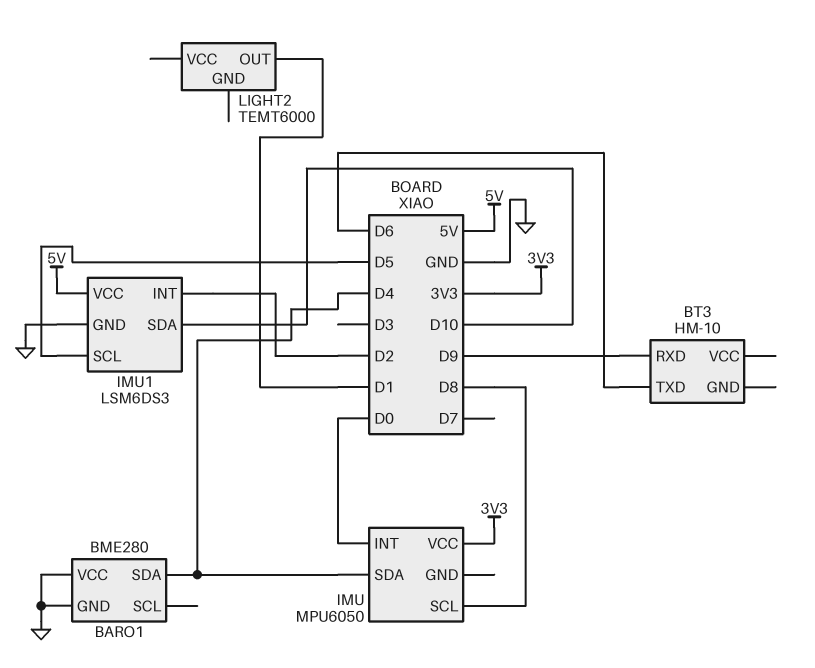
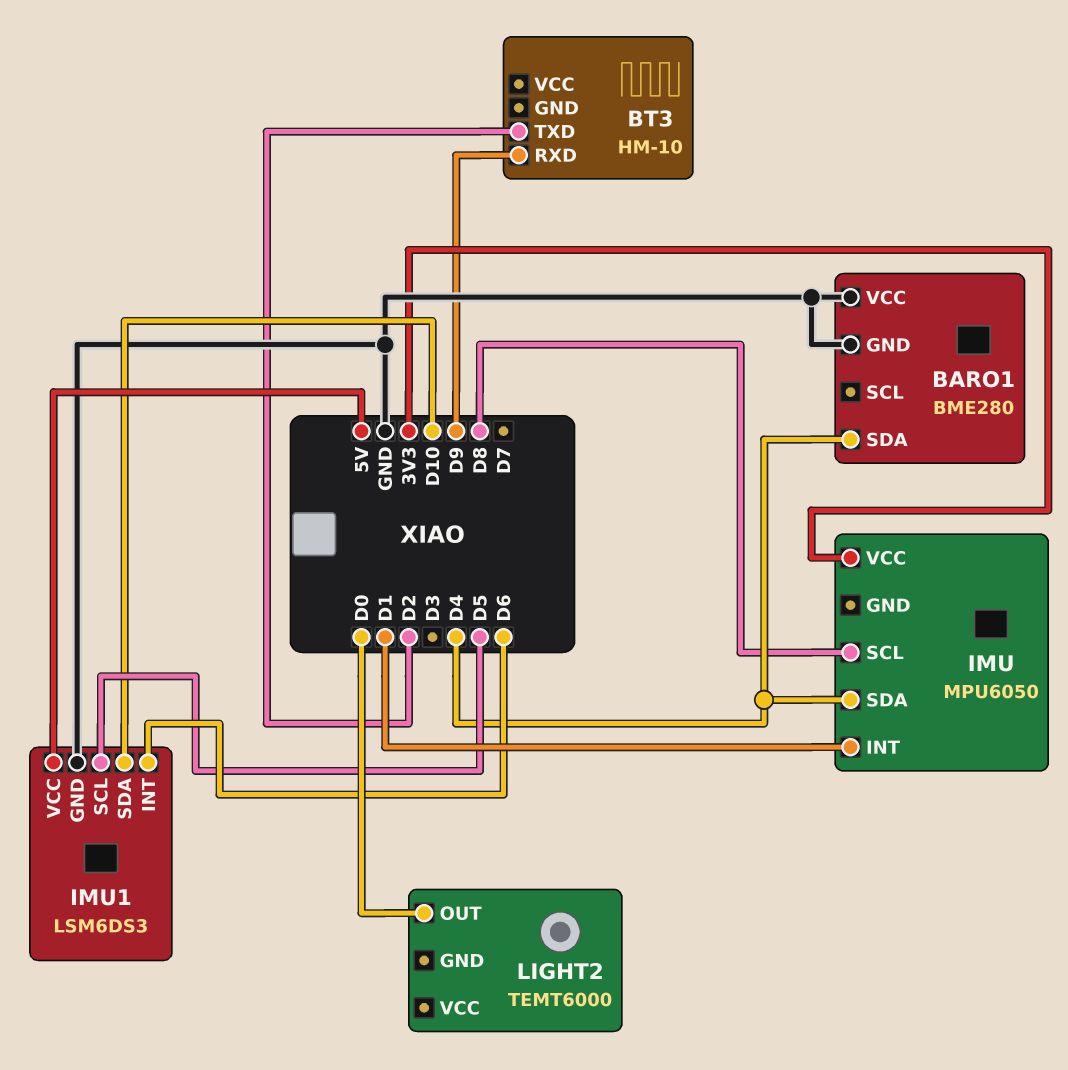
BT3 pin TXD: D6 -> D2
IMU pin INT: D0 -> D1
IMU1 pin INT: D2 -> D6
LIGHT2 pin OUT: D1 -> D0

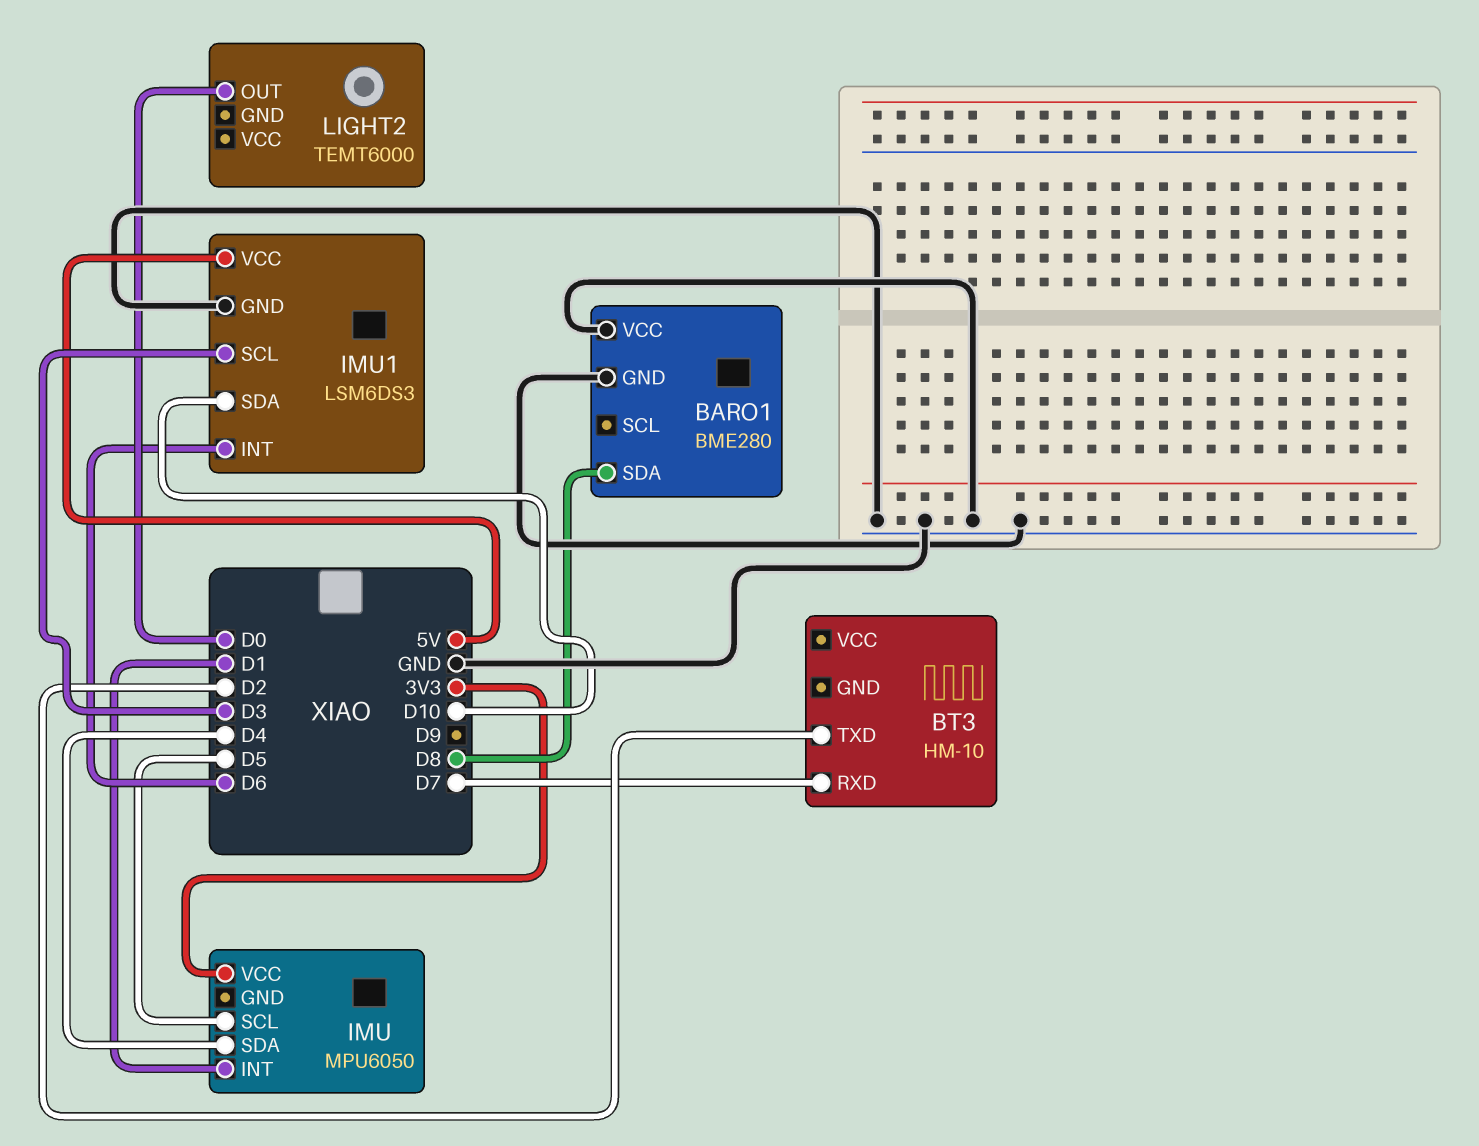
BARO1 pin SDA: D4 -> D8
BT3 pin RXD: D9 -> D7
IMU pin SCL: D8 -> D5
IMU1 pin SCL: D5 -> D3

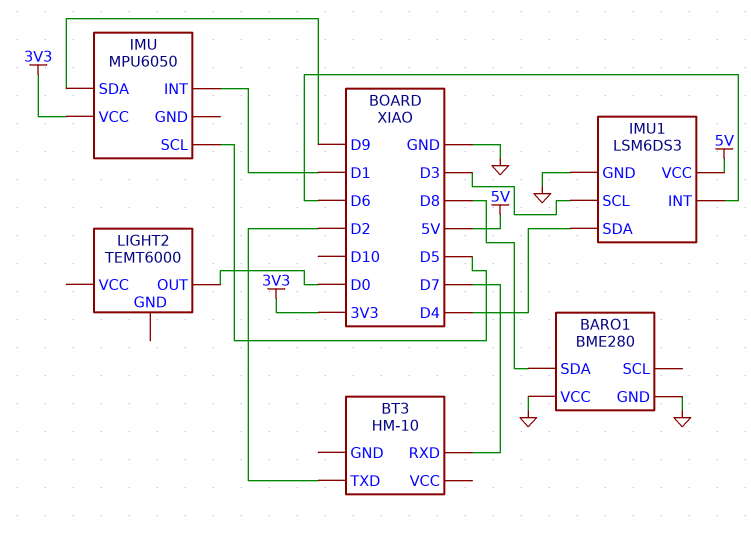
IMU pin SDA: D4 -> D9
IMU1 pin SDA: D10 -> D4

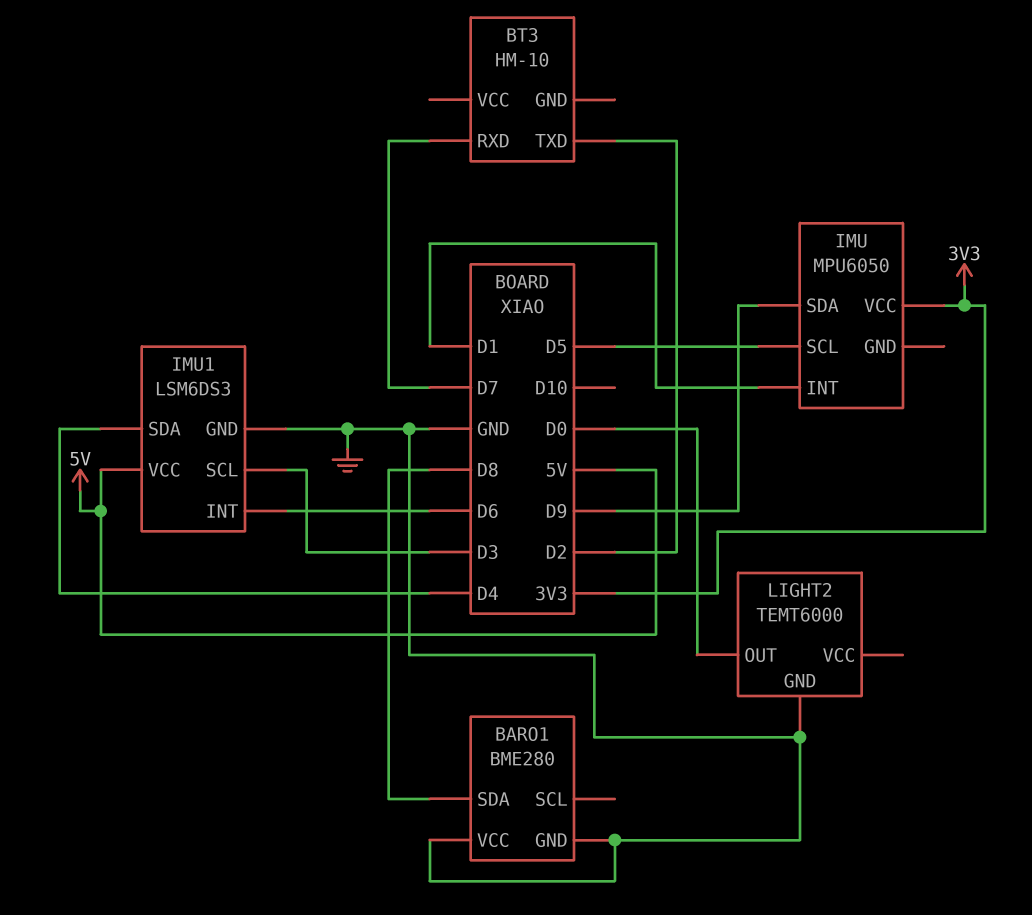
LIGHT2 pin GND: none -> GND

